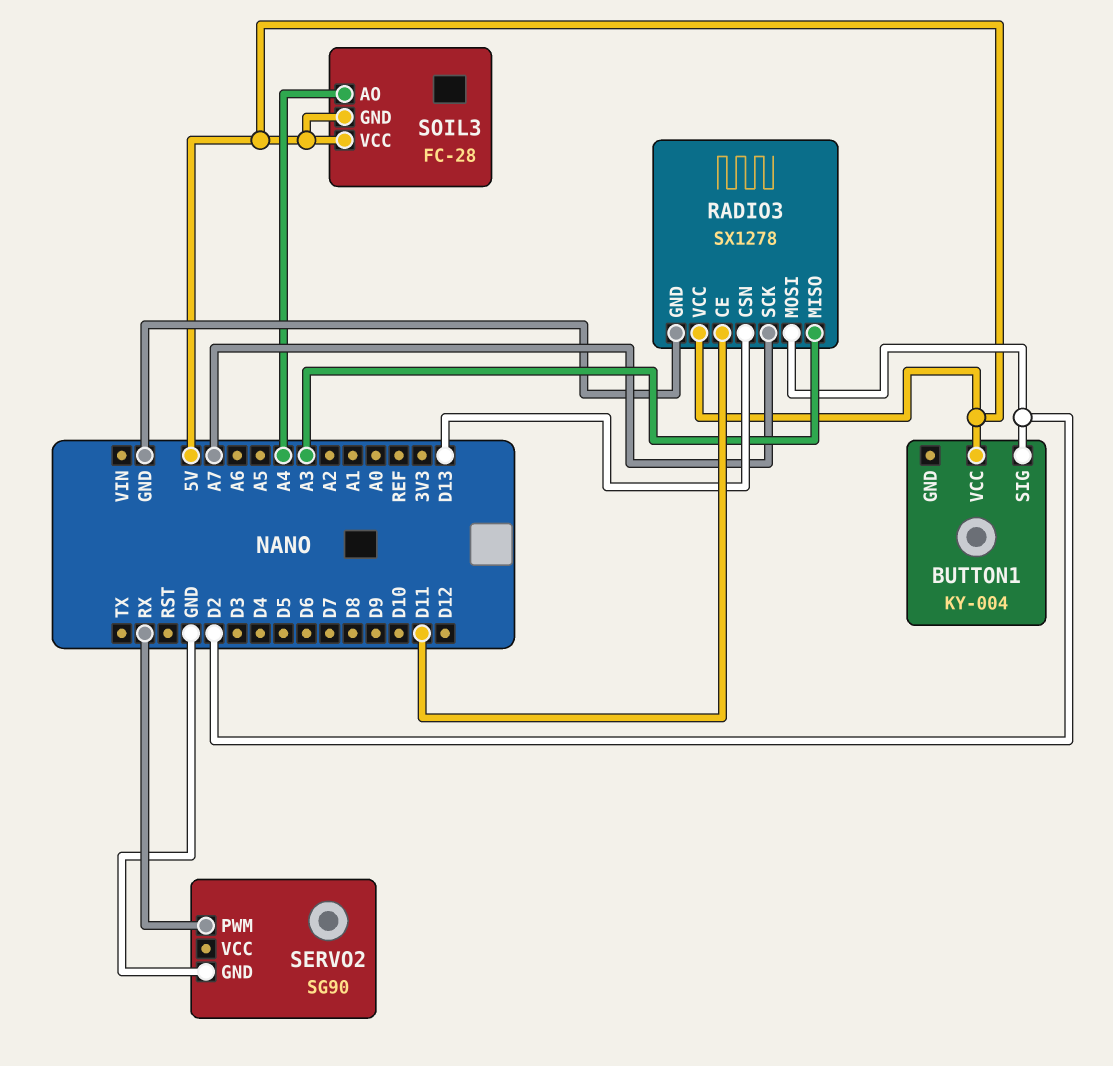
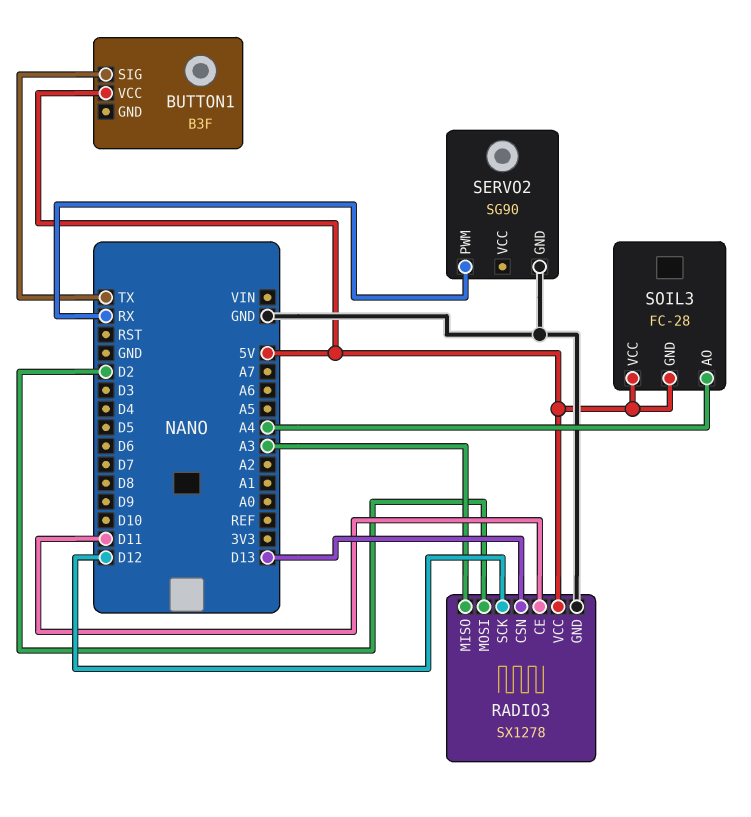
BUTTON1: KY-004 -> B3F
BUTTON1 pin SIG: D2 -> TX
RADIO3 pin SCK: A7 -> D12

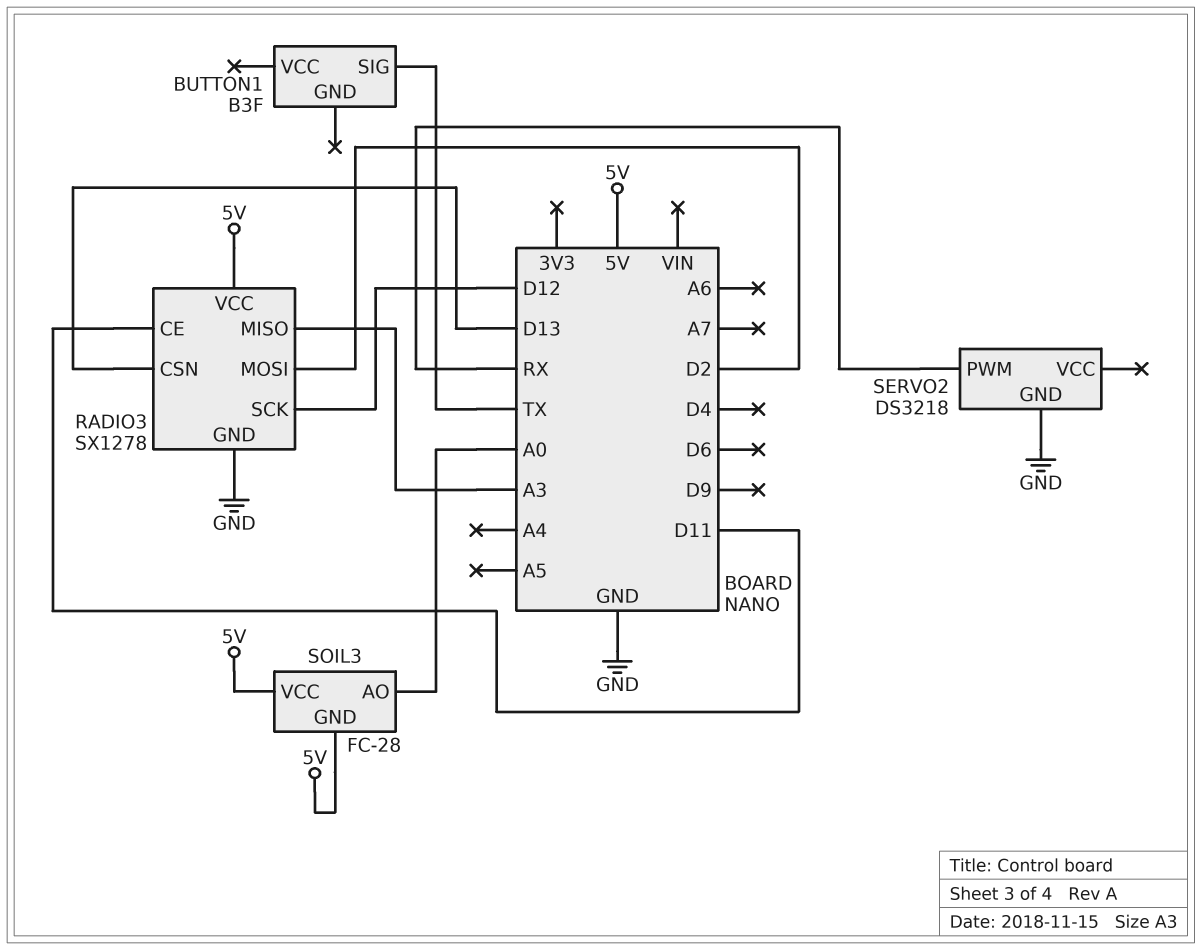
BUTTON1 pin VCC: 5V -> none
SERVO2: SG90 -> DS3218
SOIL3 pin AO: A4 -> A0

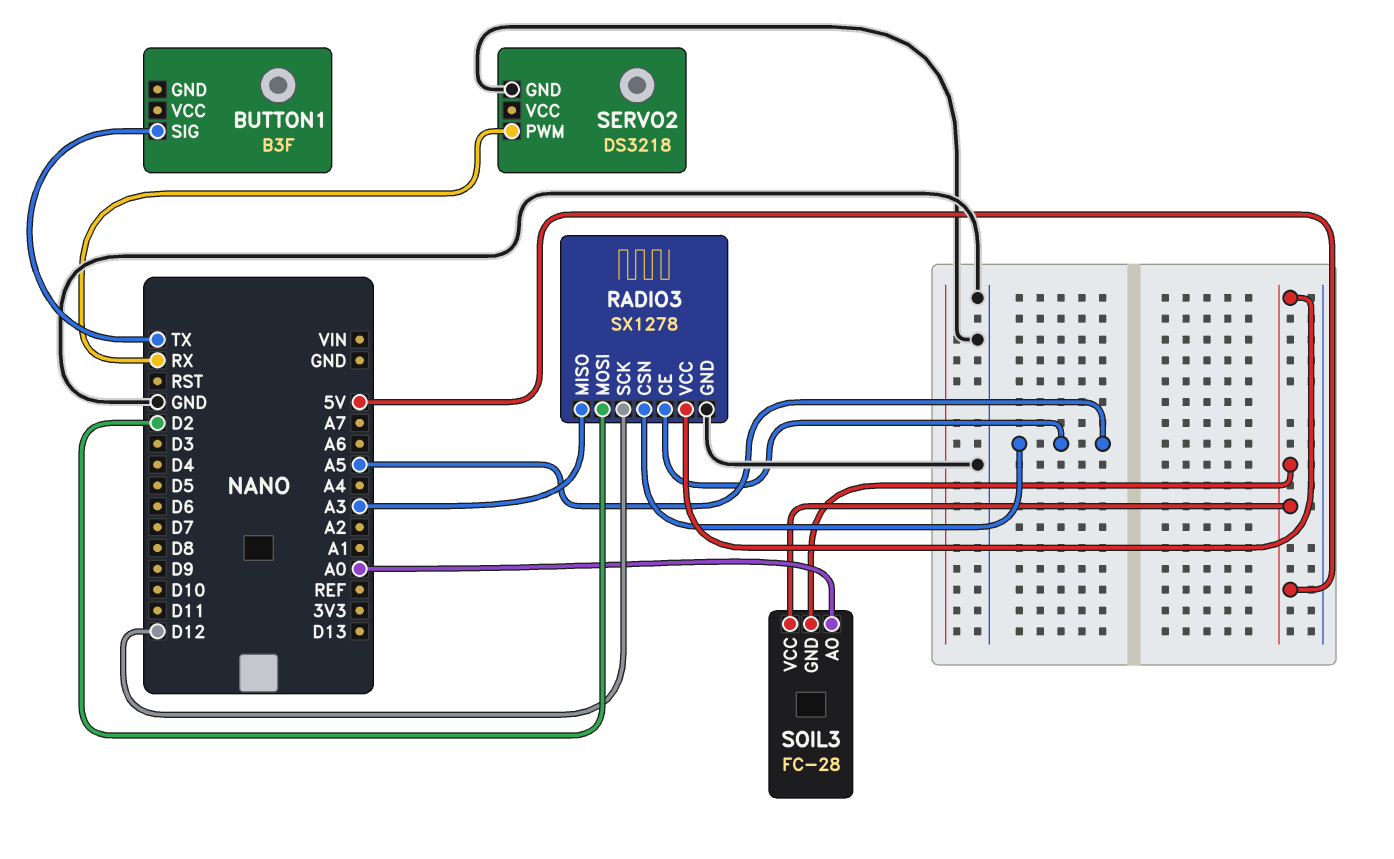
RADIO3 pin CE: D11 -> A5
RADIO3 pin CSN: D13 -> A5

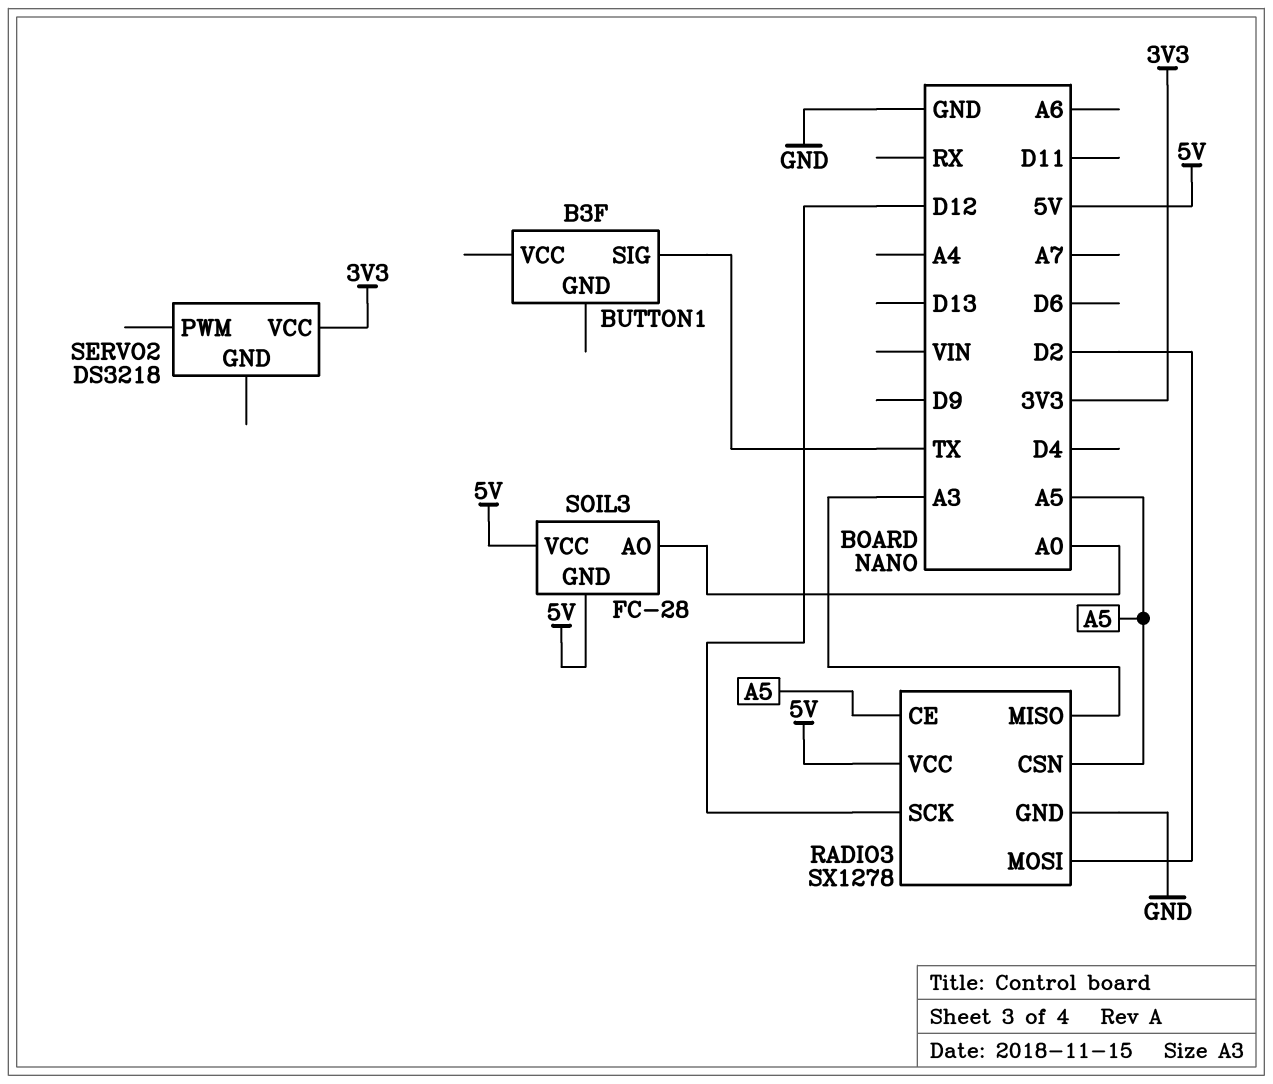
SERVO2 pin GND: GND -> none
SERVO2 pin PWM: RX -> none
SERVO2 pin VCC: none -> 3V3

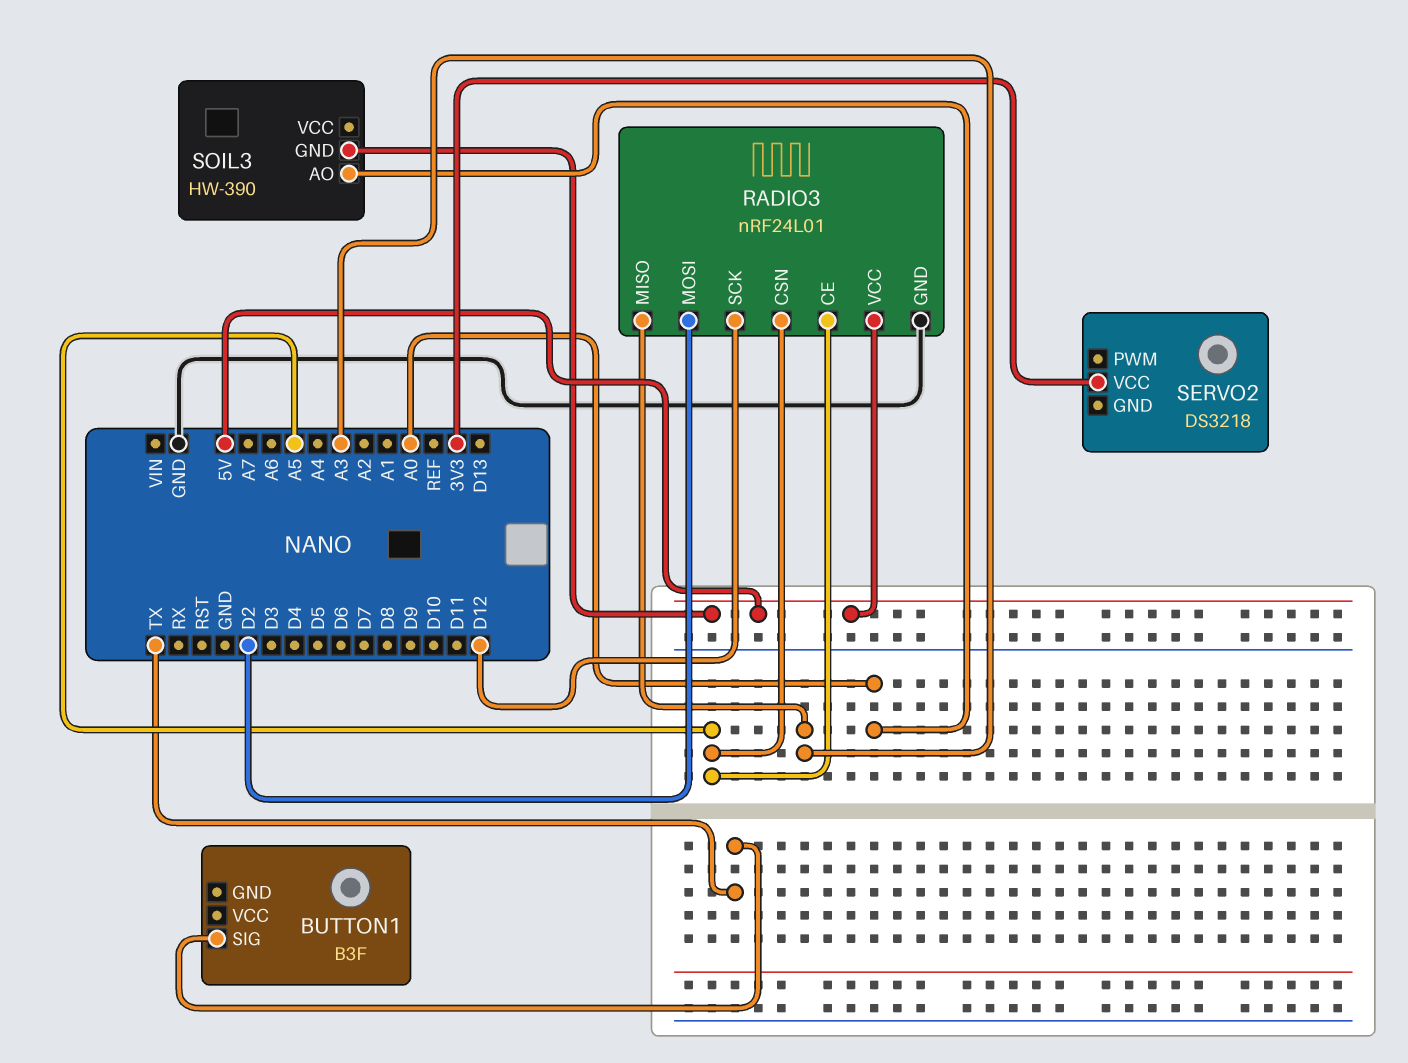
RADIO3: SX1278 -> nRF24L01
SOIL3: FC-28 -> HW-390
SOIL3 pin VCC: 5V -> none

